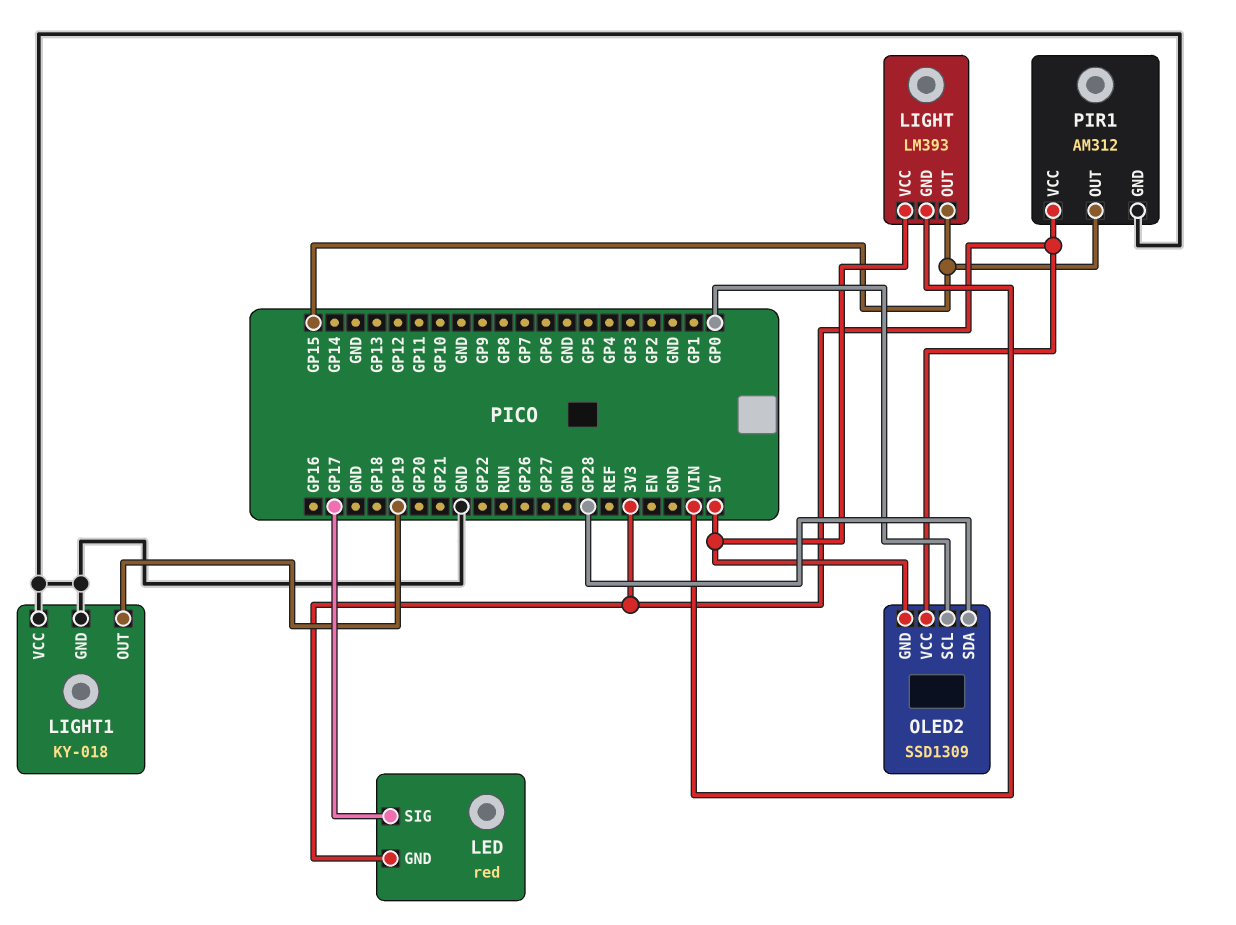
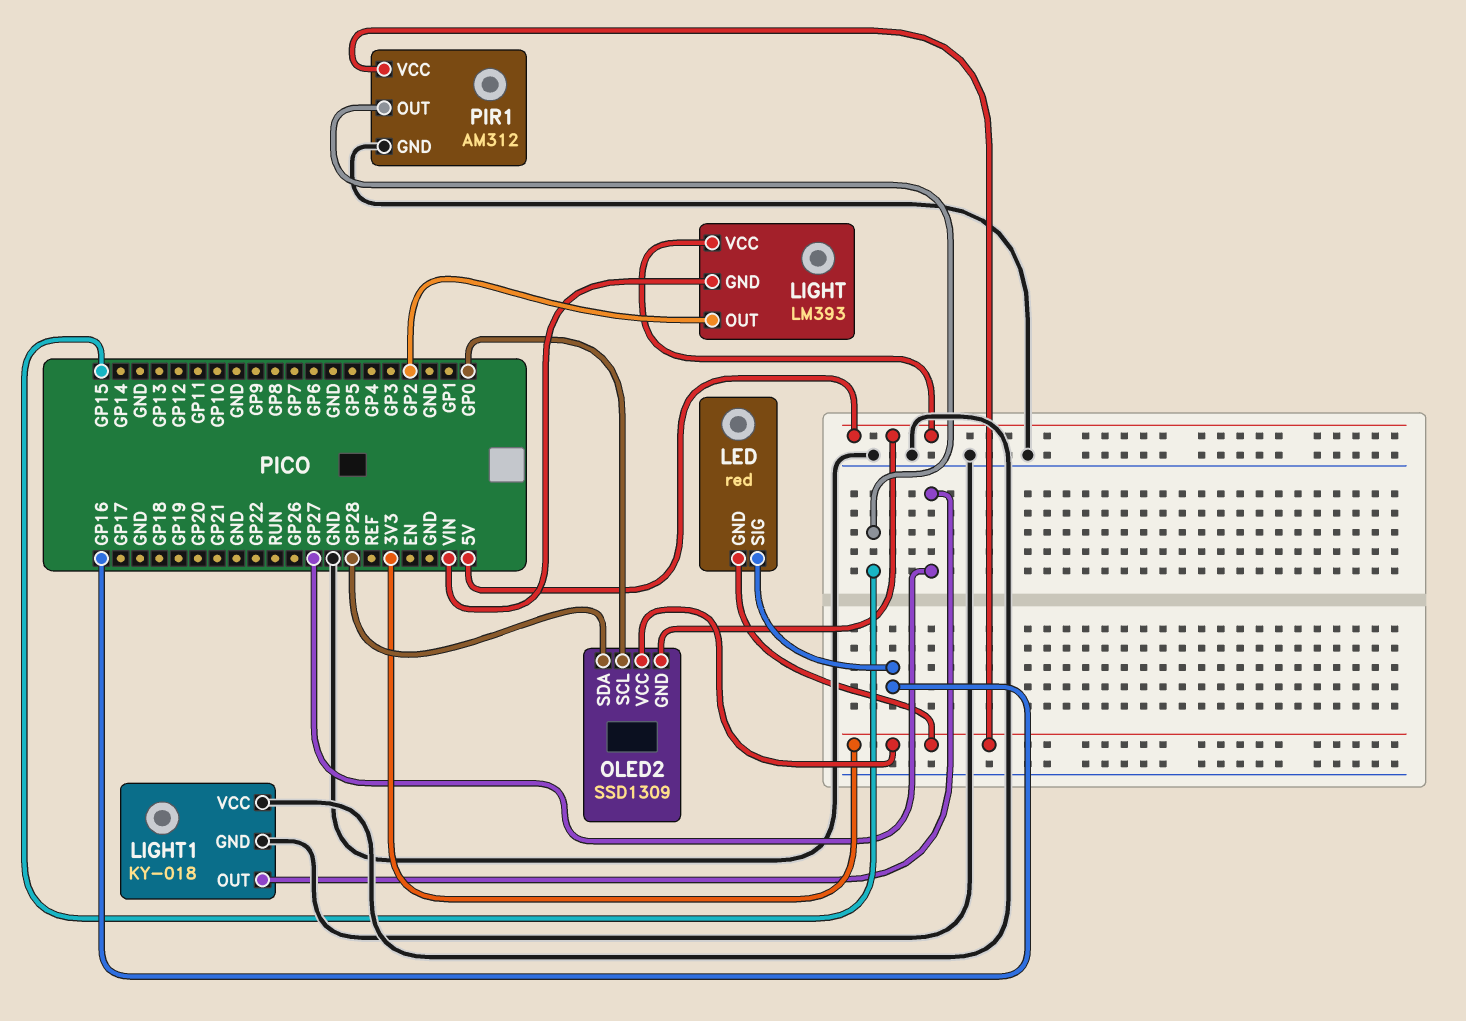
LED pin SIG: GP17 -> GP16
LIGHT pin OUT: GP15 -> GP2
LIGHT1 pin OUT: GP19 -> GP27

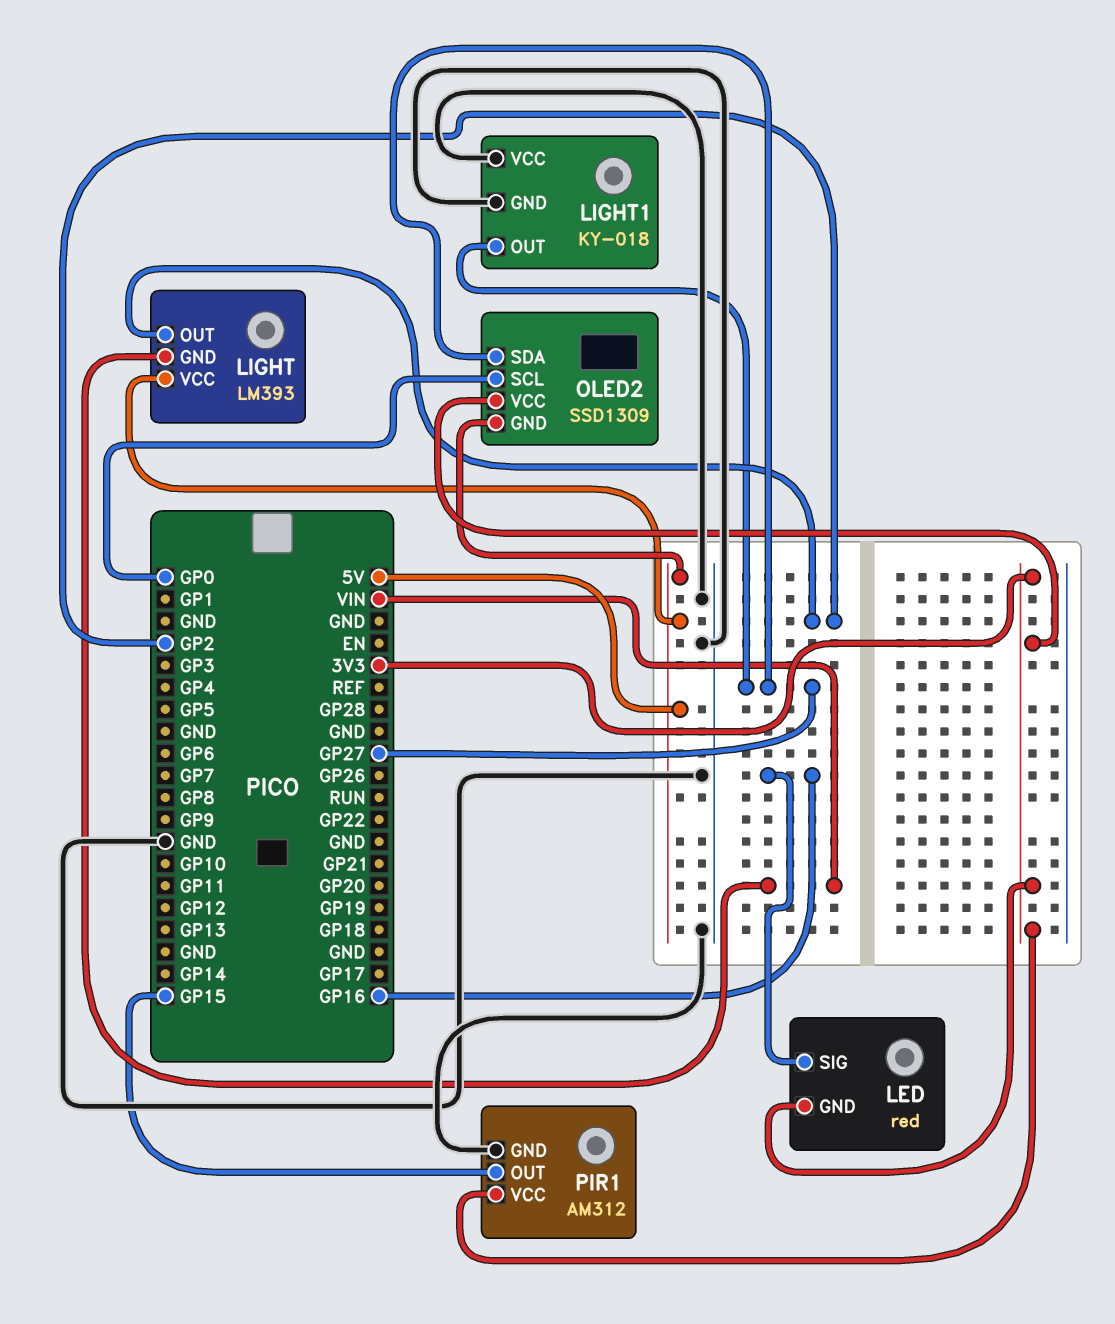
OLED2 pin SDA: GP28 -> GP27

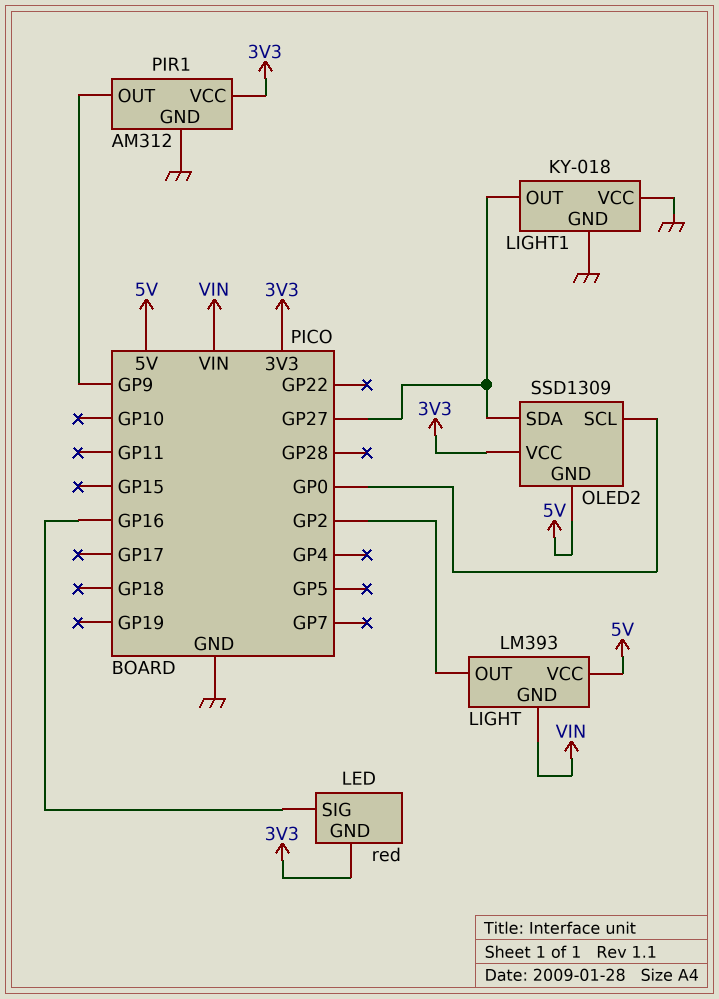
PIR1 pin OUT: GP15 -> GP9

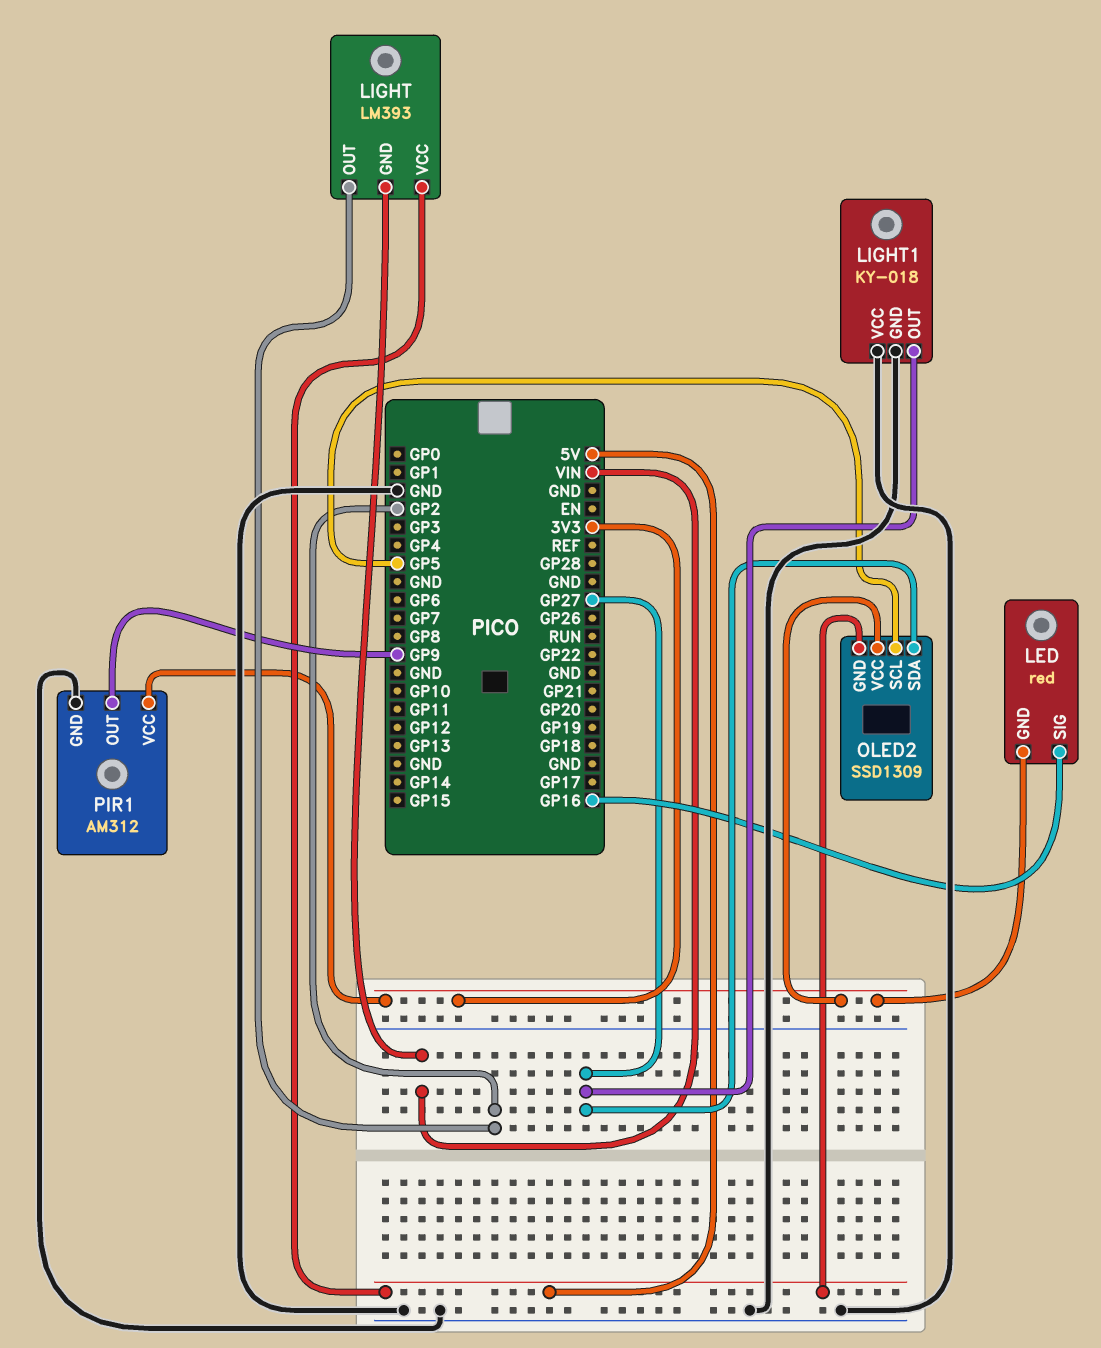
OLED2 pin SCL: GP0 -> GP5

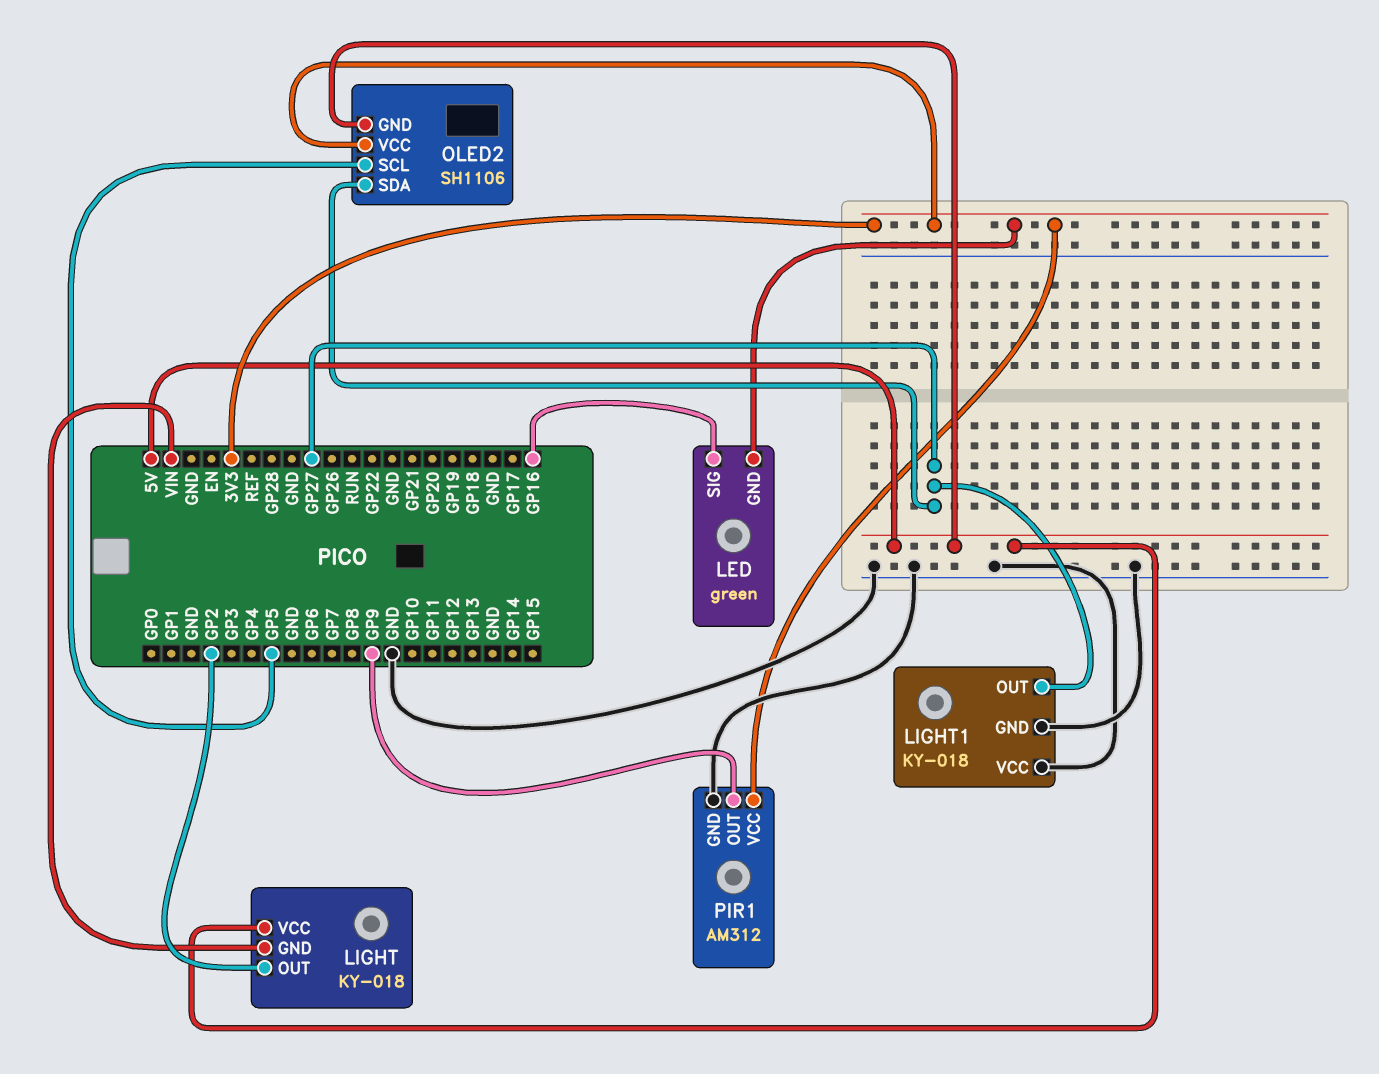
LED: red -> green
LIGHT: LM393 -> KY-018
OLED2: SSD1309 -> SH1106

